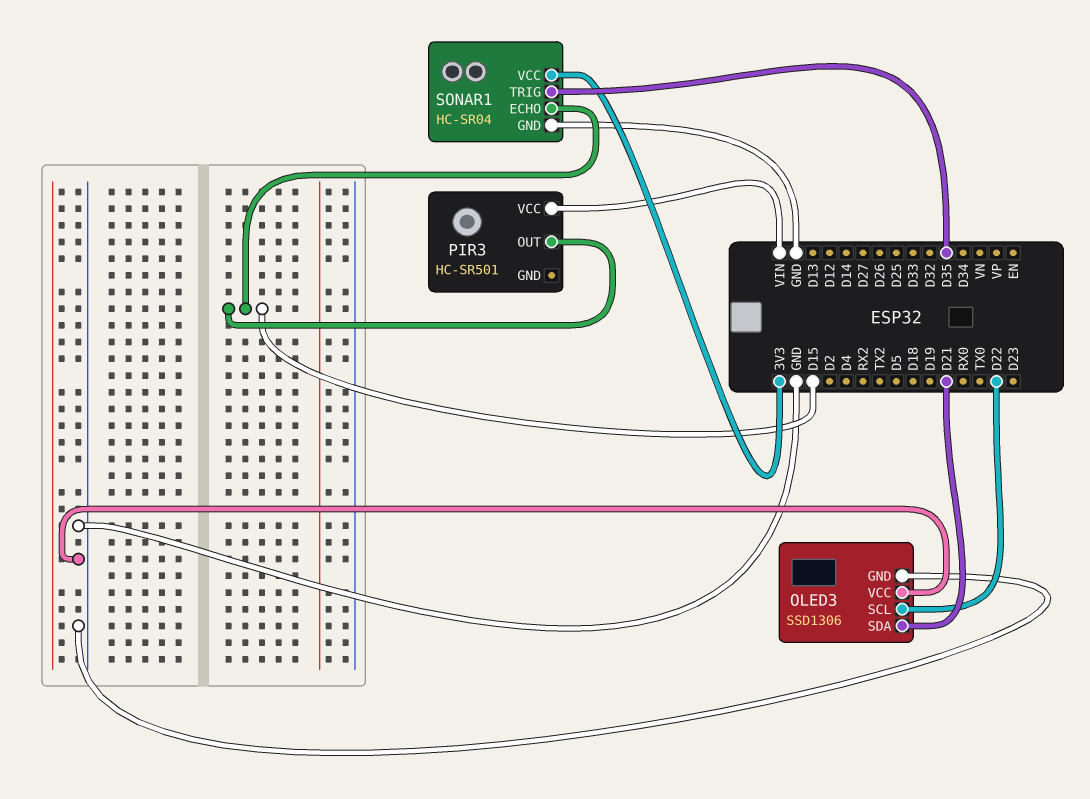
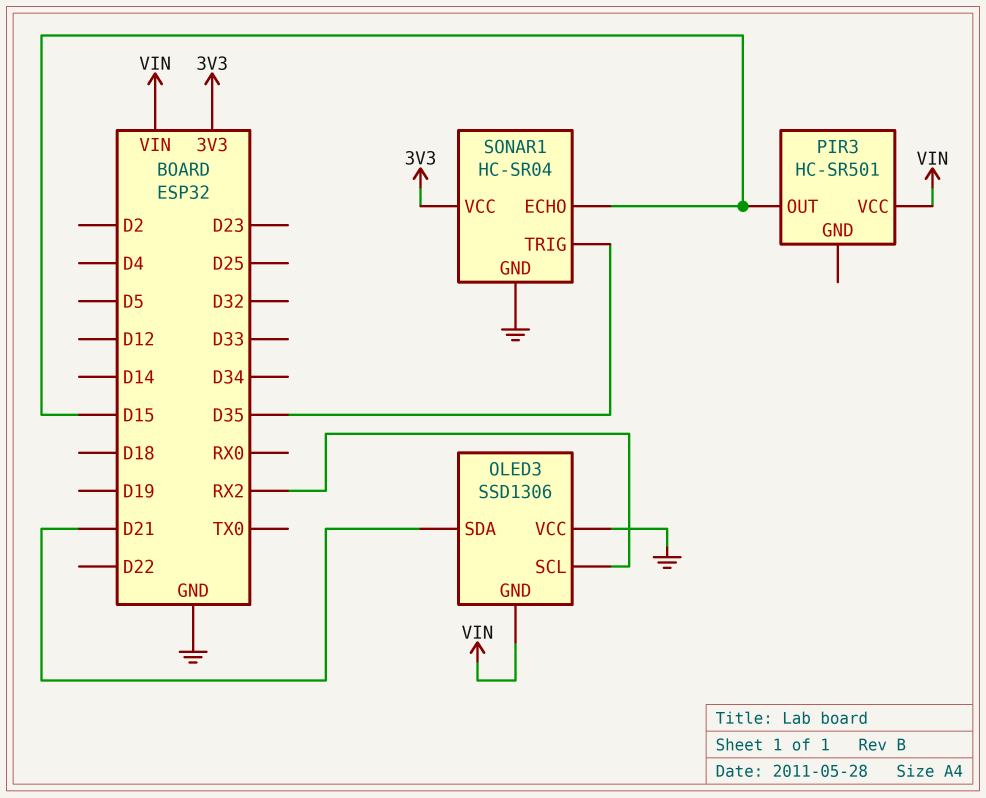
OLED3 pin GND: GND -> VIN
OLED3 pin SCL: D22 -> RX2

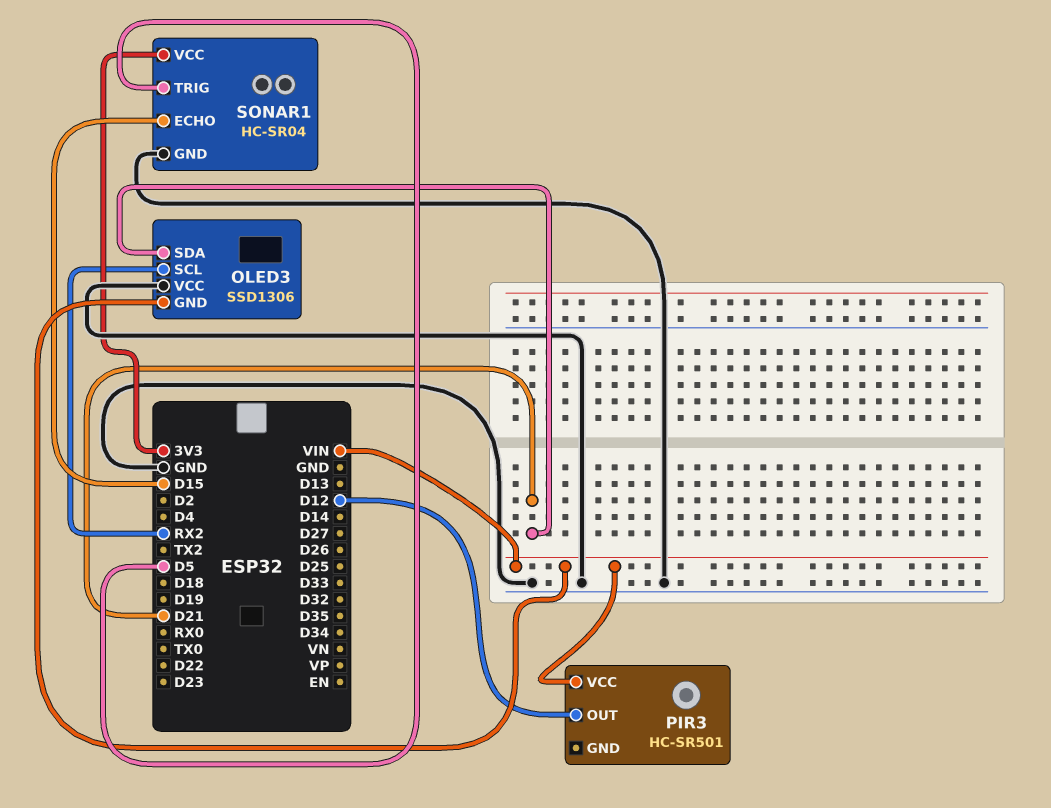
PIR3 pin OUT: D15 -> D12
SONAR1 pin TRIG: D35 -> D5

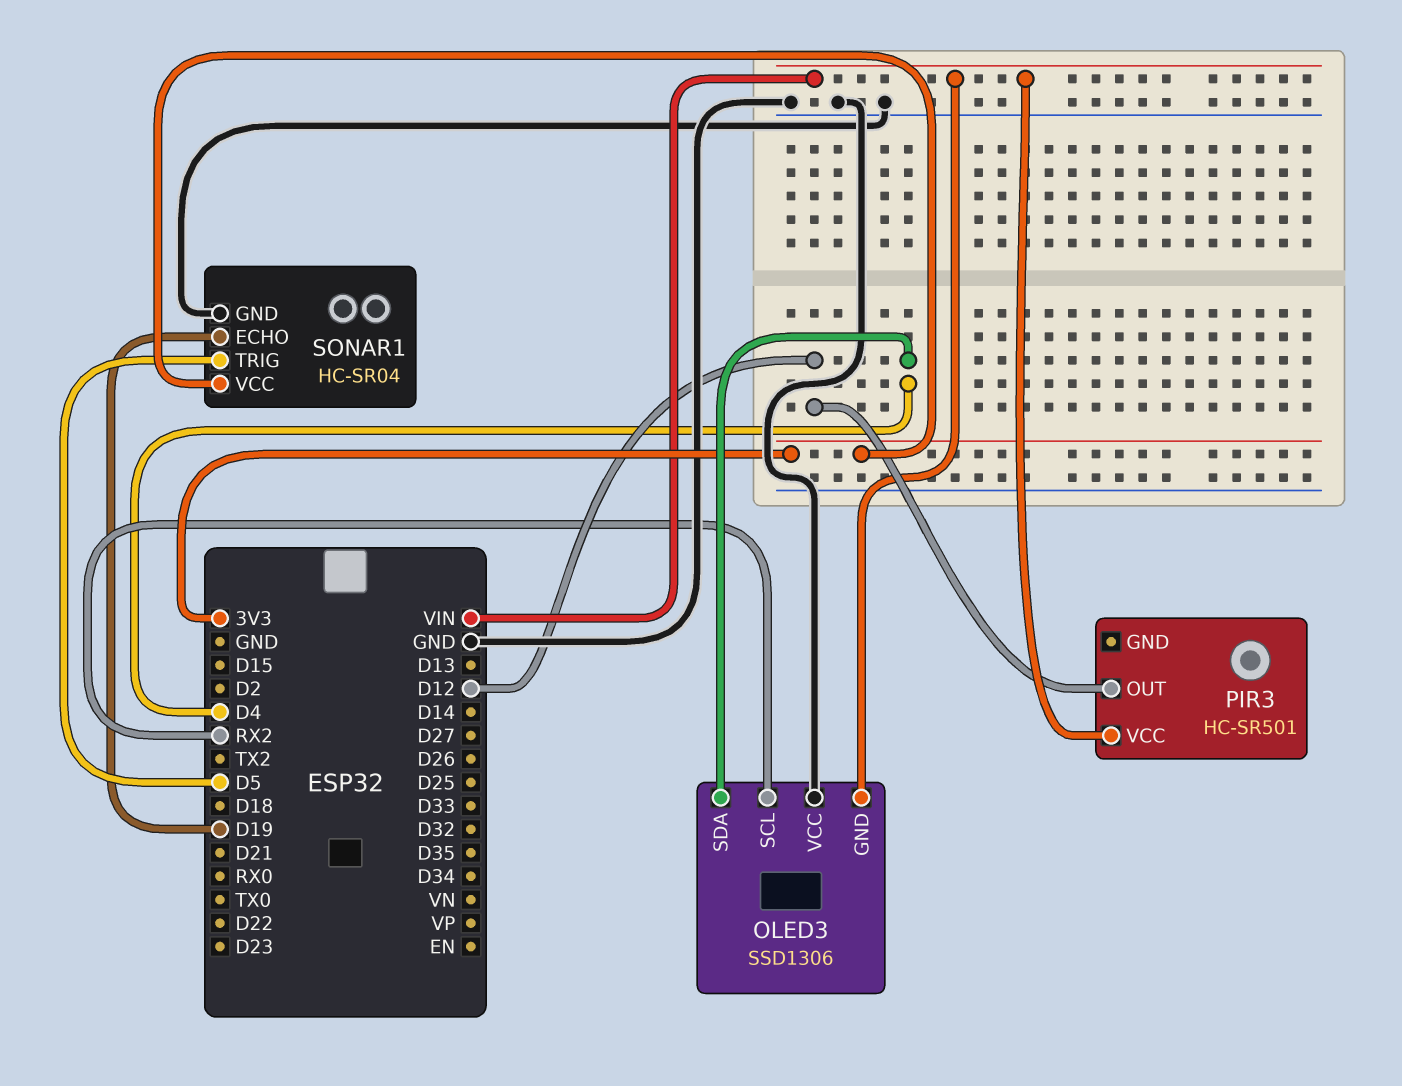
OLED3 pin SDA: D21 -> D4
SONAR1 pin ECHO: D15 -> D19

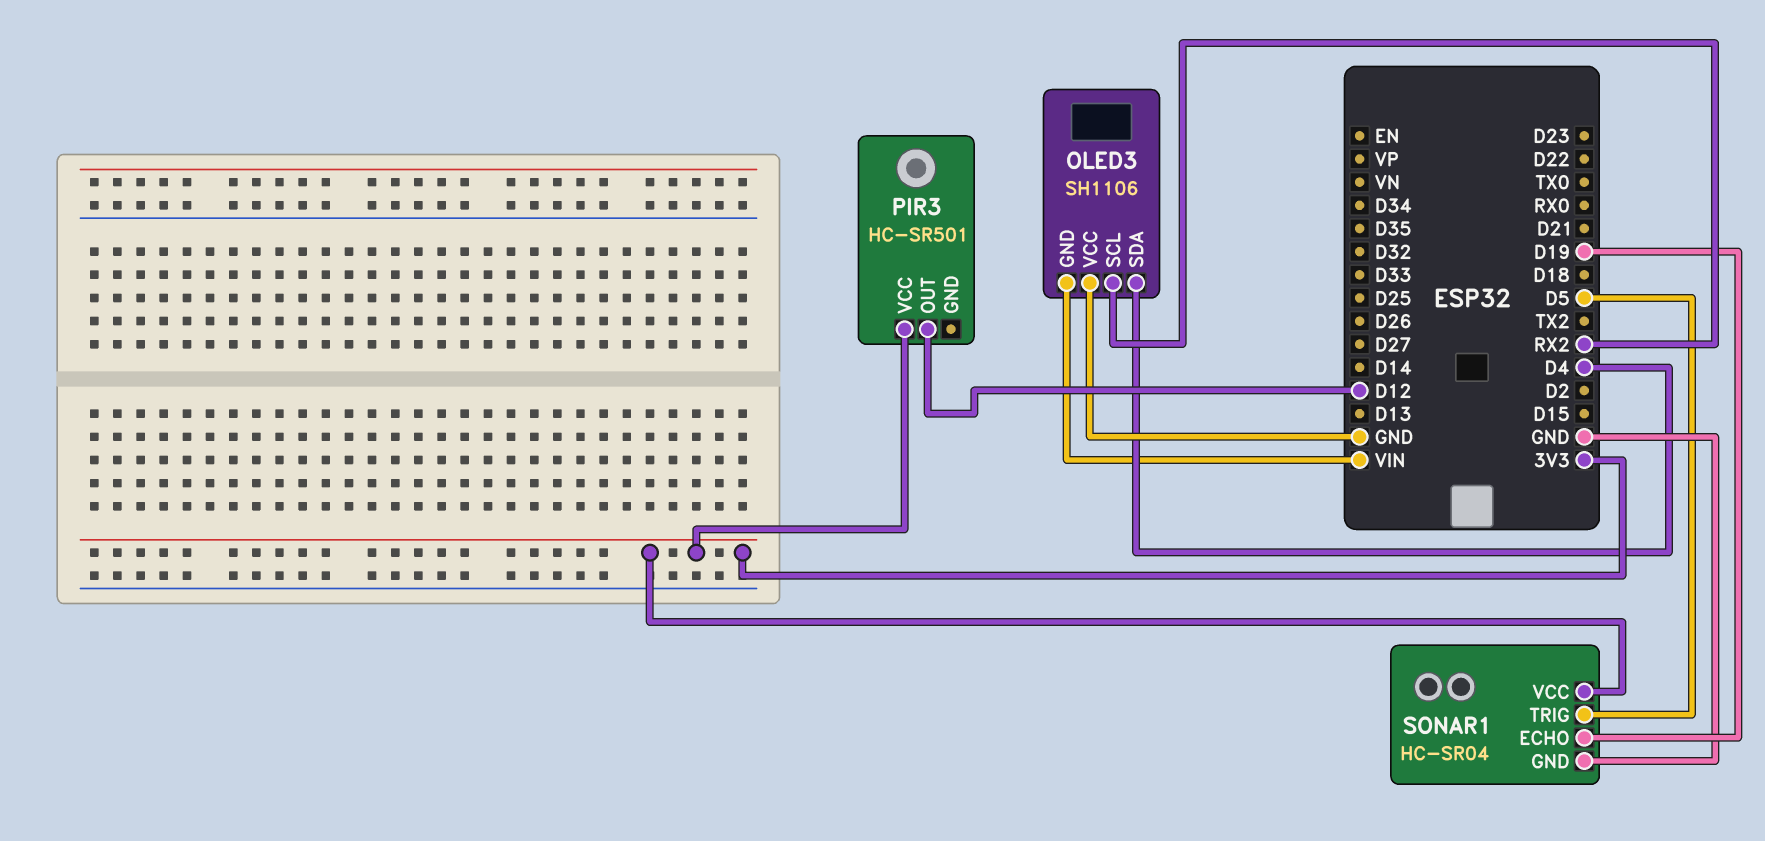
OLED3: SSD1306 -> SH1106
PIR3 pin VCC: VIN -> 3V3

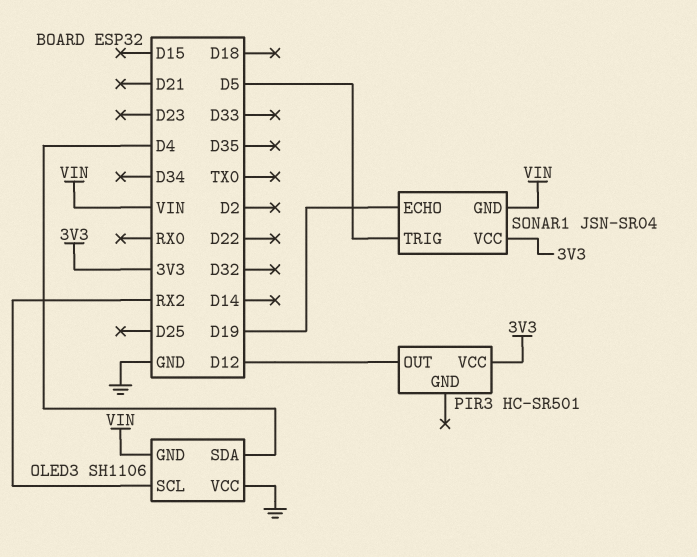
SONAR1: HC-SR04 -> JSN-SR04
SONAR1 pin GND: GND -> VIN

